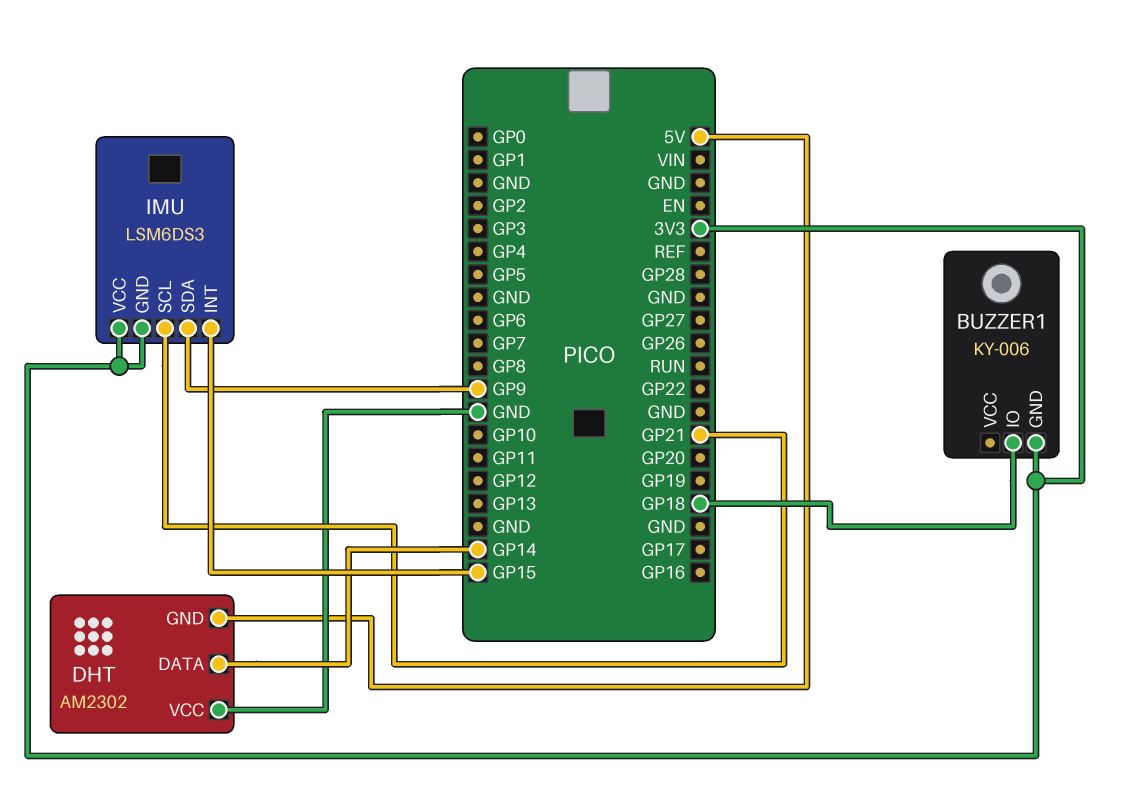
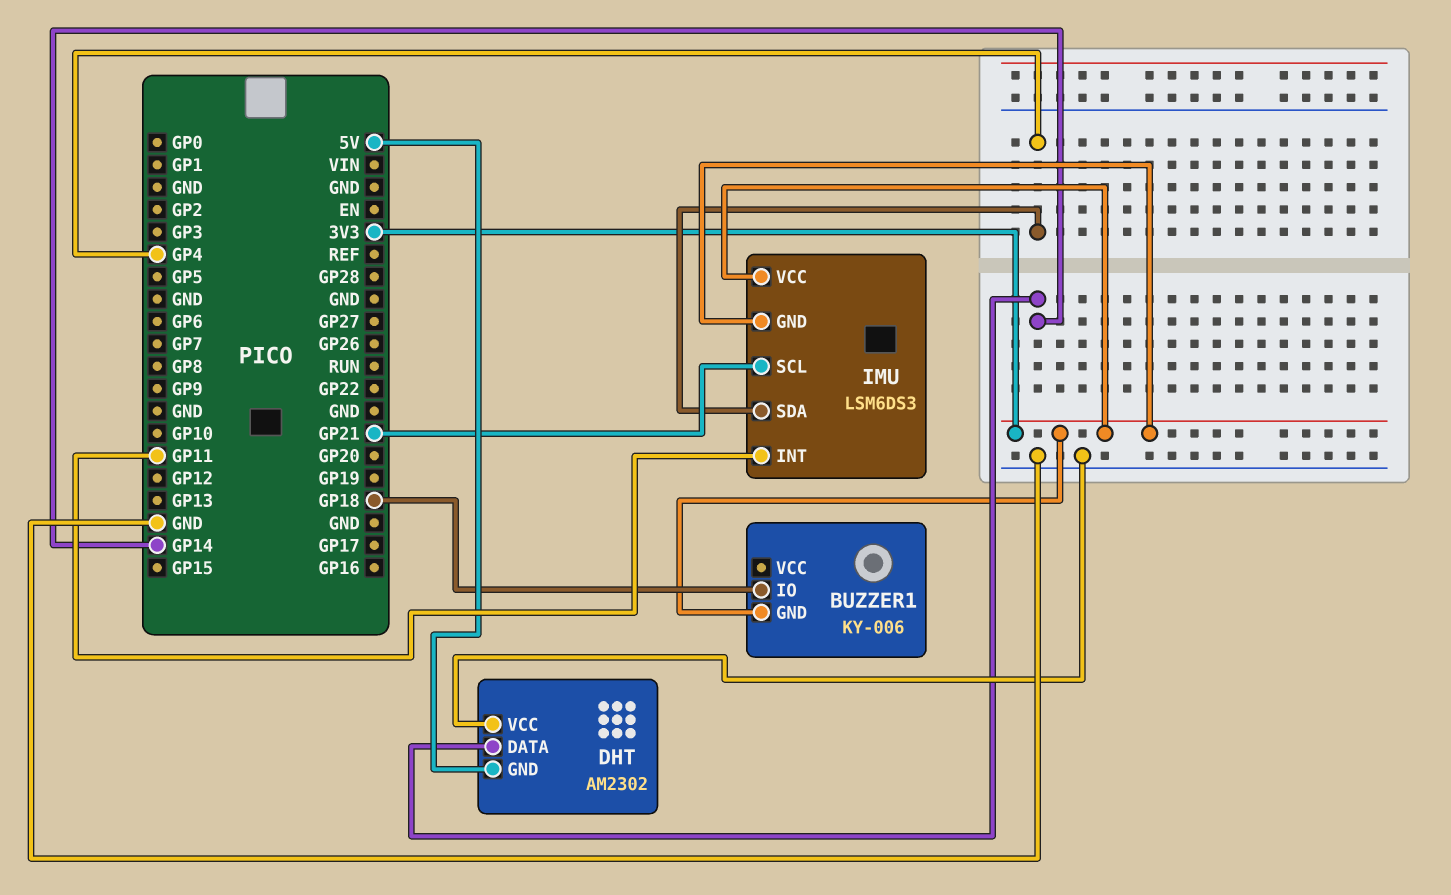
IMU pin INT: GP15 -> GP11
IMU pin SDA: GP9 -> GP4

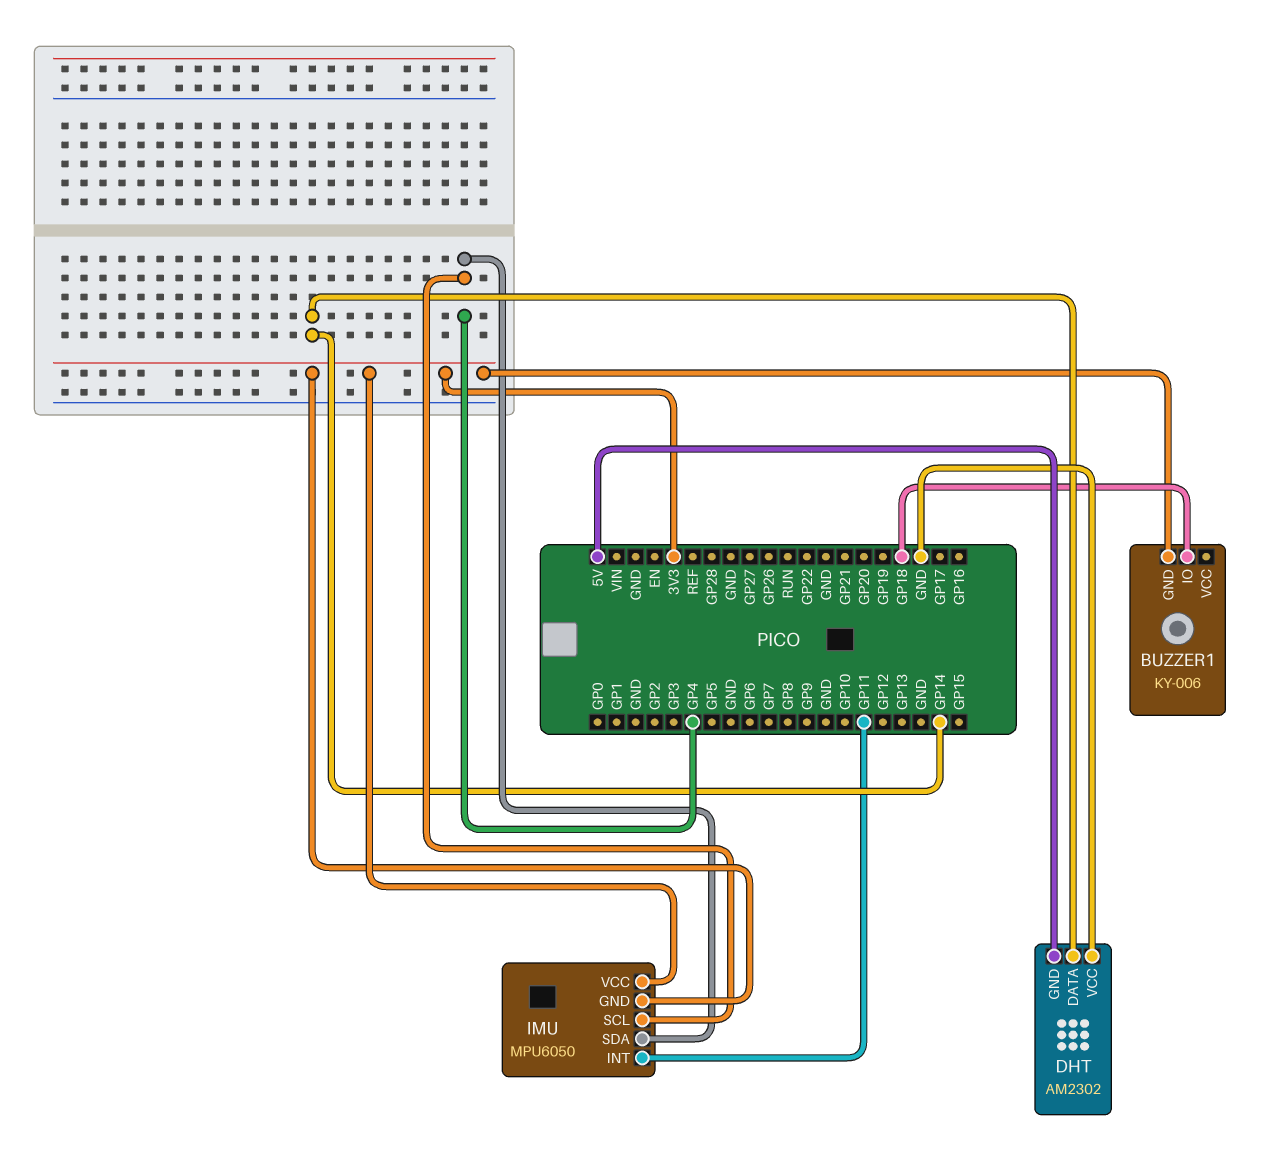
IMU: LSM6DS3 -> MPU6050
IMU pin SCL: GP21 -> GP4

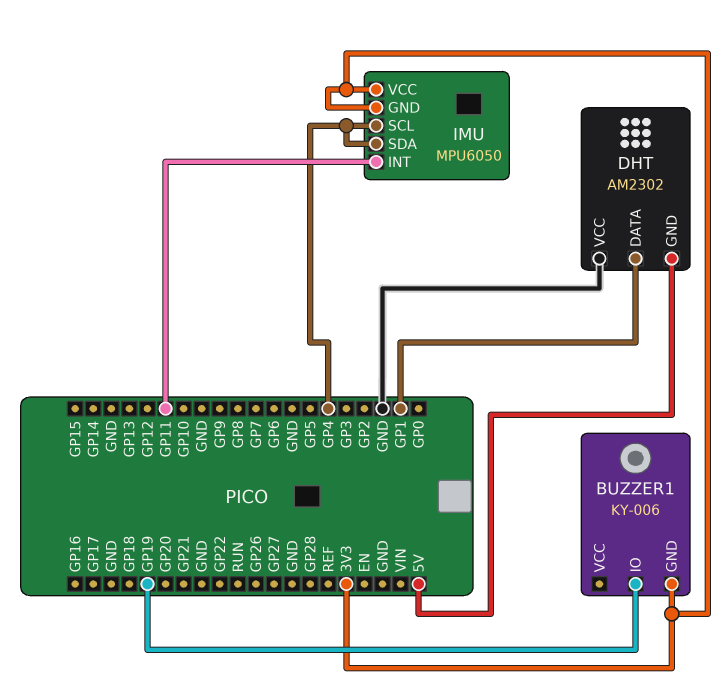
BUZZER1 pin IO: GP18 -> GP19
DHT pin DATA: GP14 -> GP1

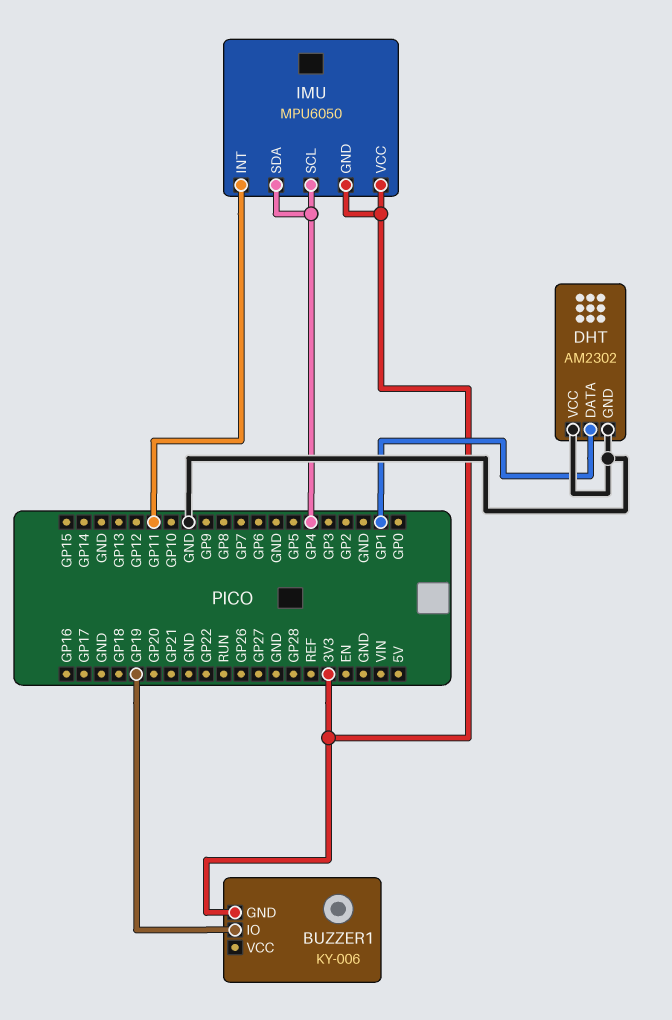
DHT pin GND: 5V -> GND

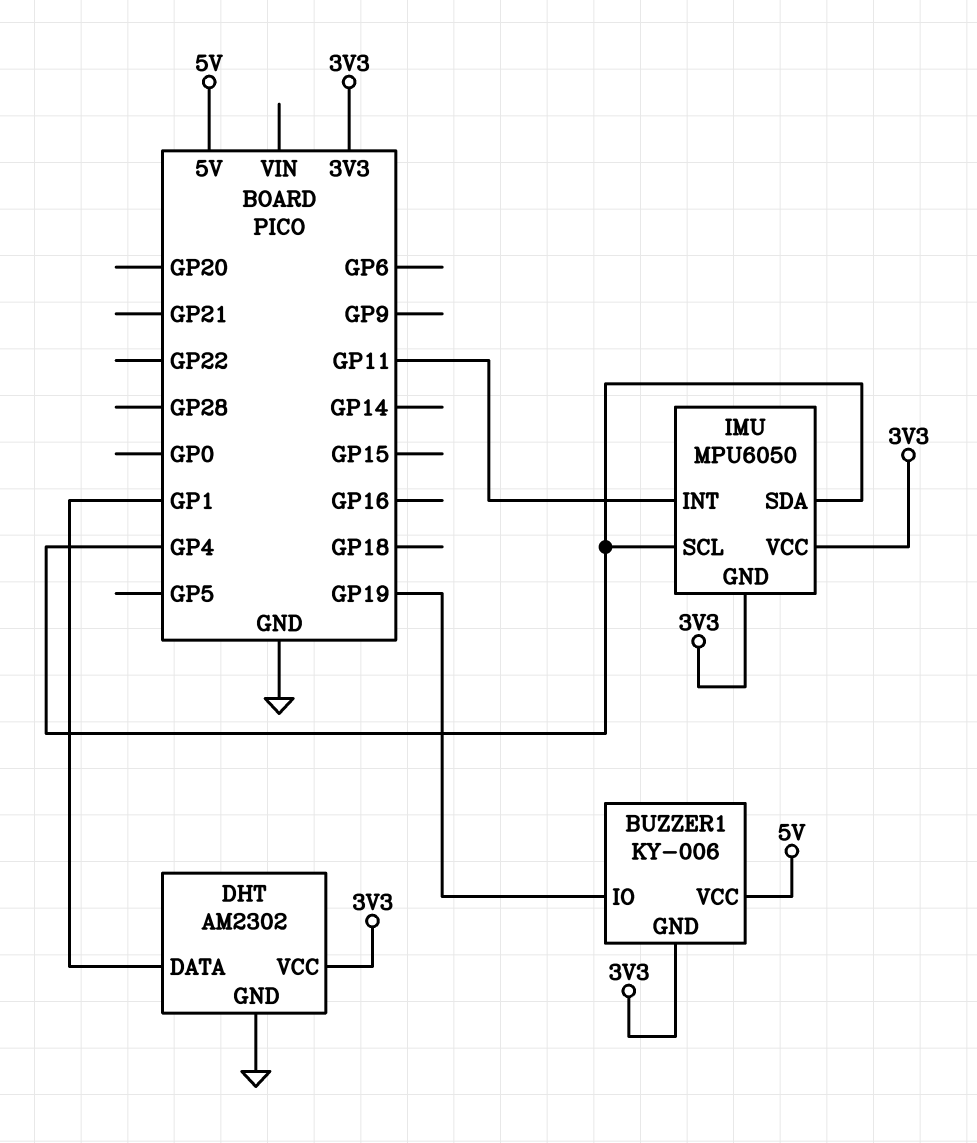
BUZZER1 pin VCC: none -> 5V
DHT pin VCC: GND -> 3V3

